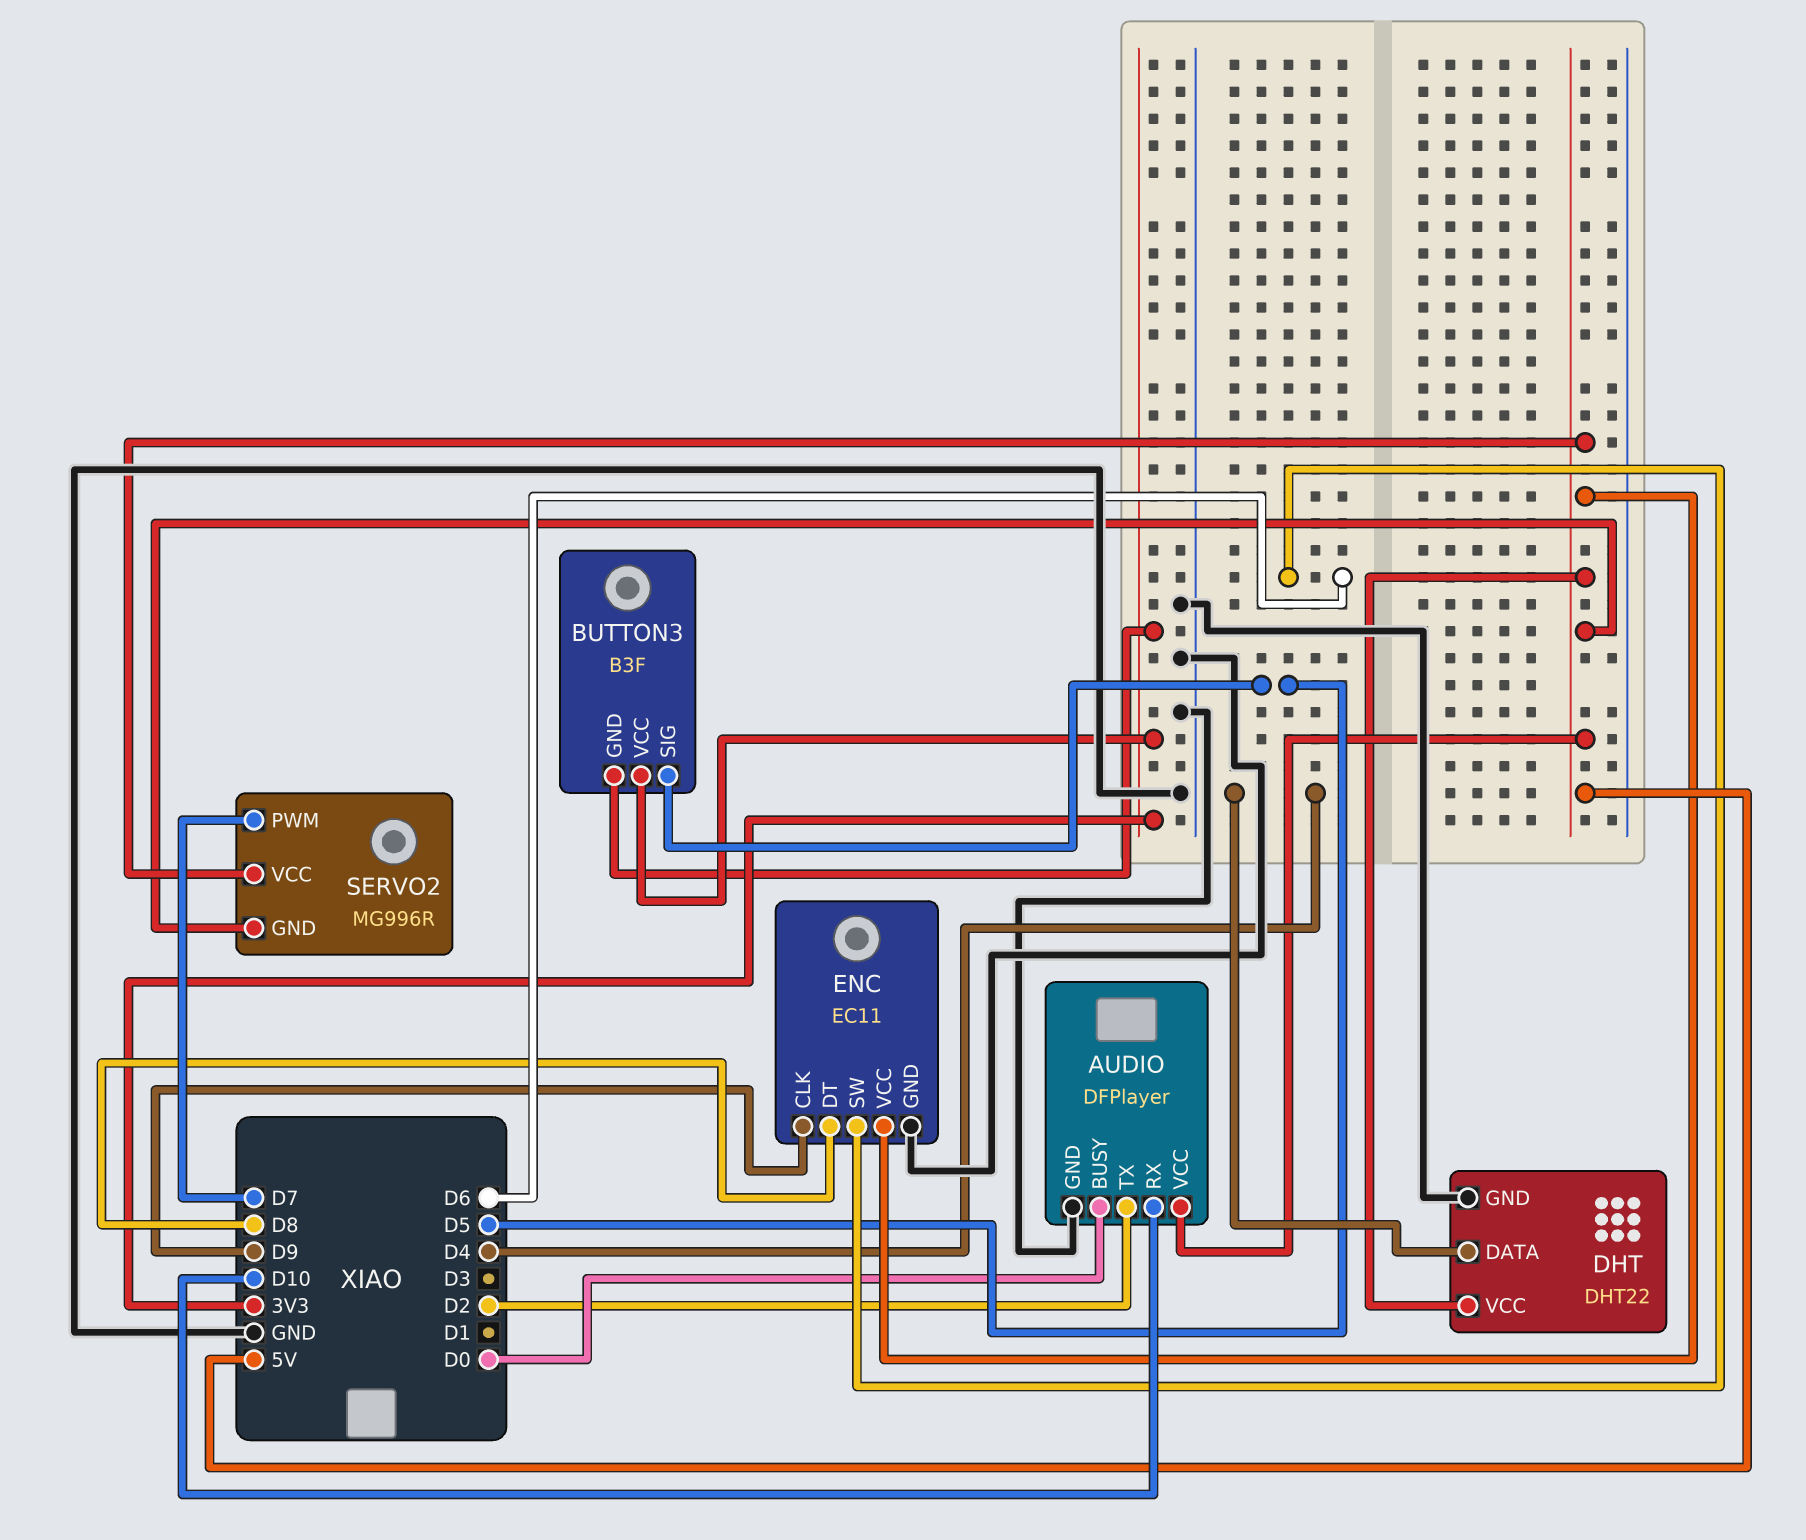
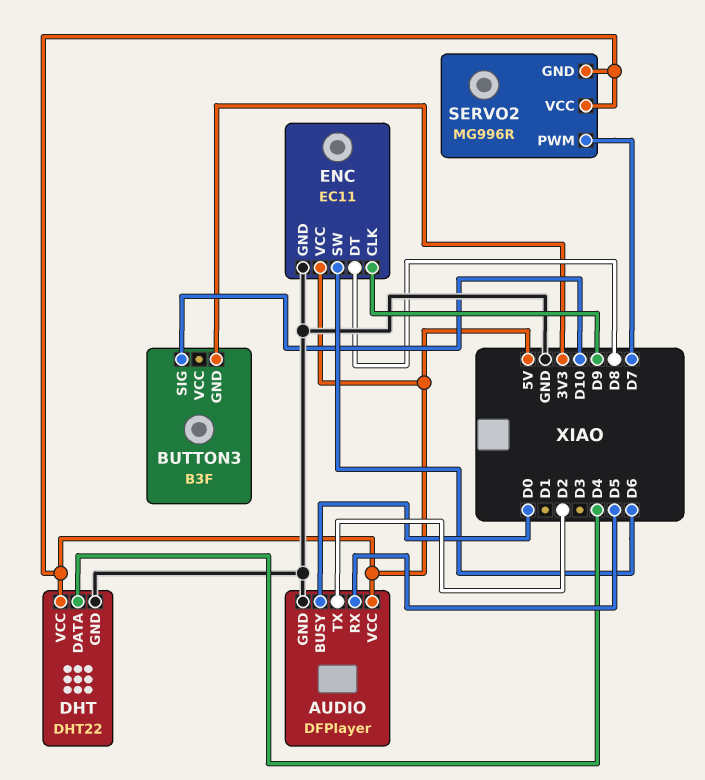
AUDIO pin RX: D10 -> D5
BUTTON3 pin SIG: D5 -> D10
BUTTON3 pin VCC: 3V3 -> none

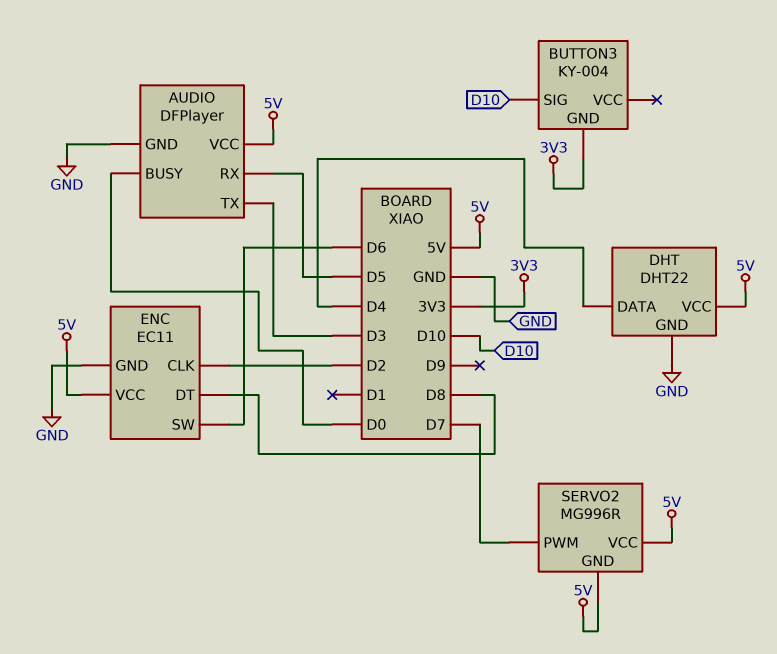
AUDIO pin TX: D2 -> D3
BUTTON3: B3F -> KY-004
ENC pin CLK: D9 -> D2

